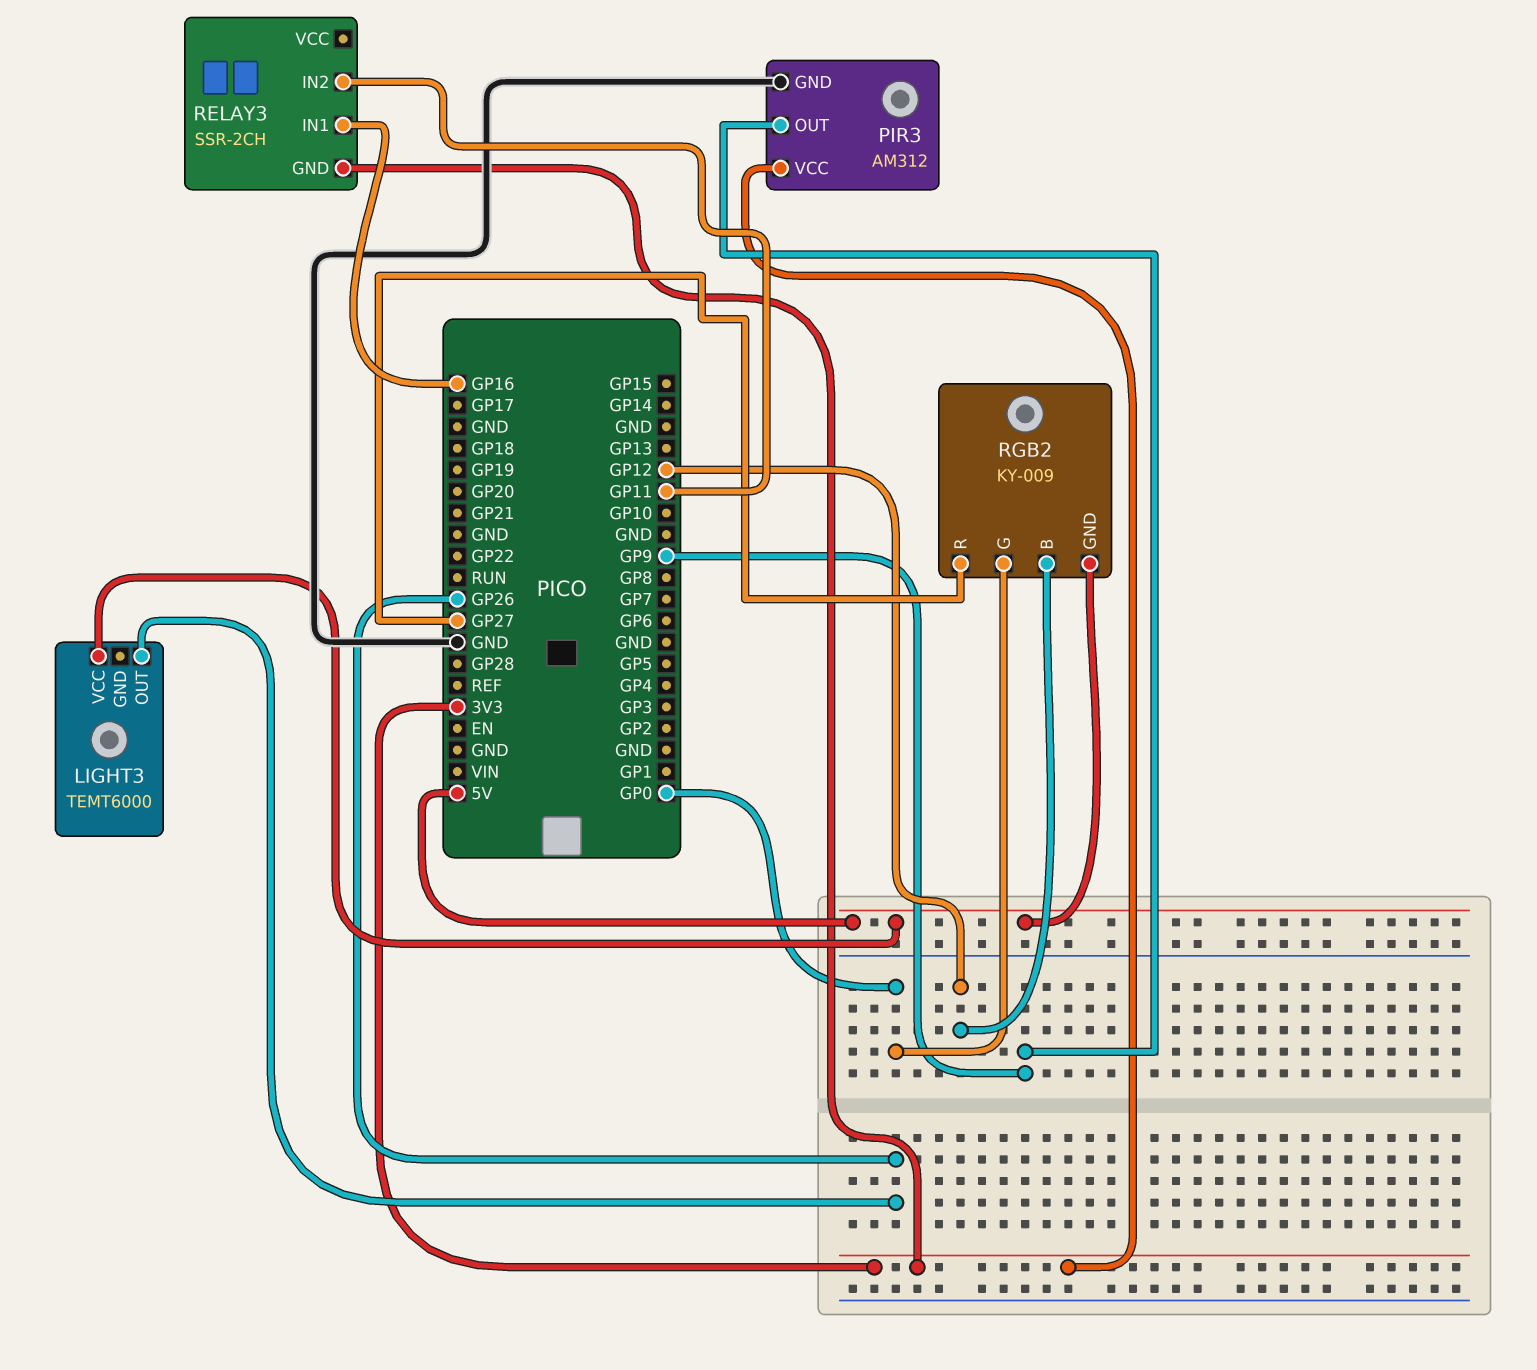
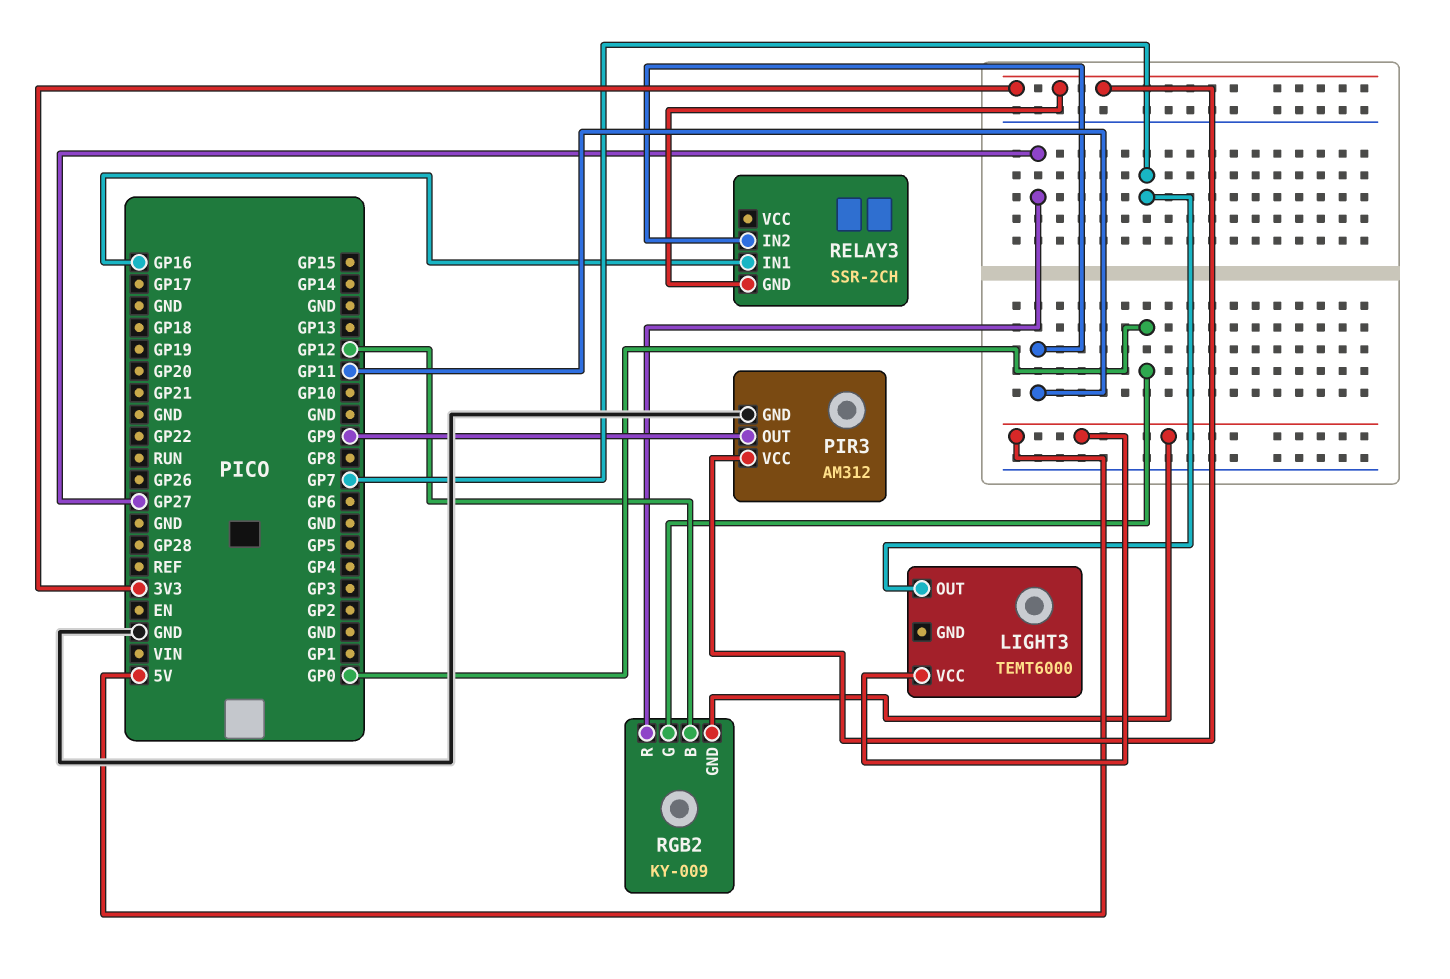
LIGHT3 pin OUT: GP26 -> GP7

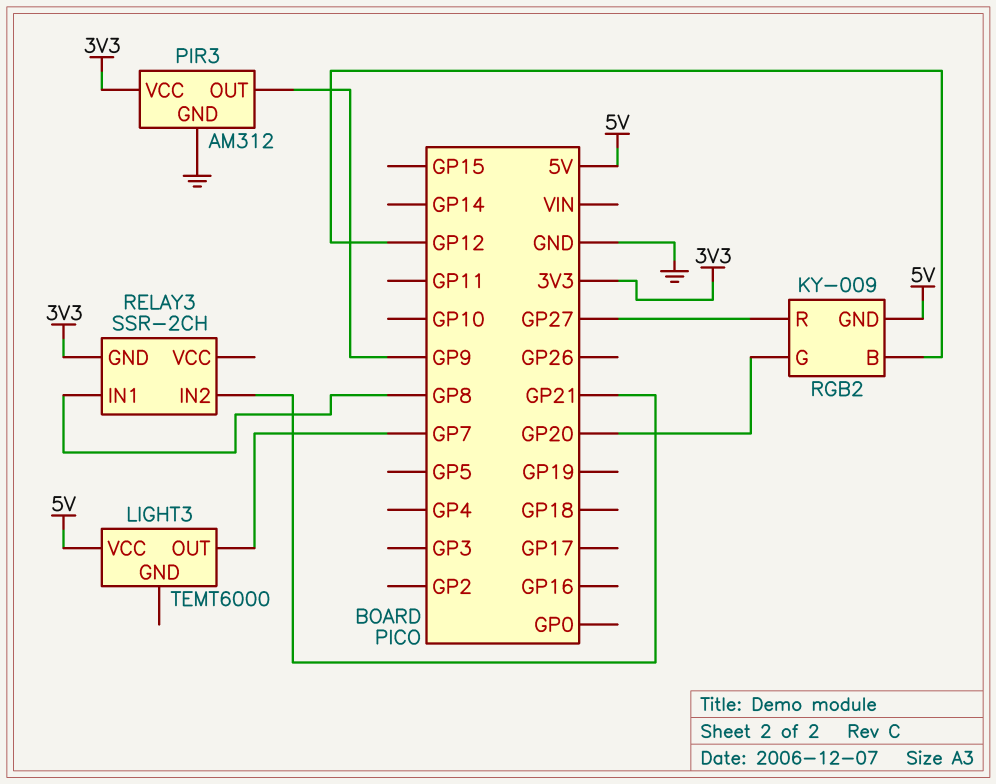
RELAY3 pin IN1: GP16 -> GP8
RELAY3 pin IN2: GP11 -> GP21
RGB2 pin G: GP0 -> GP20

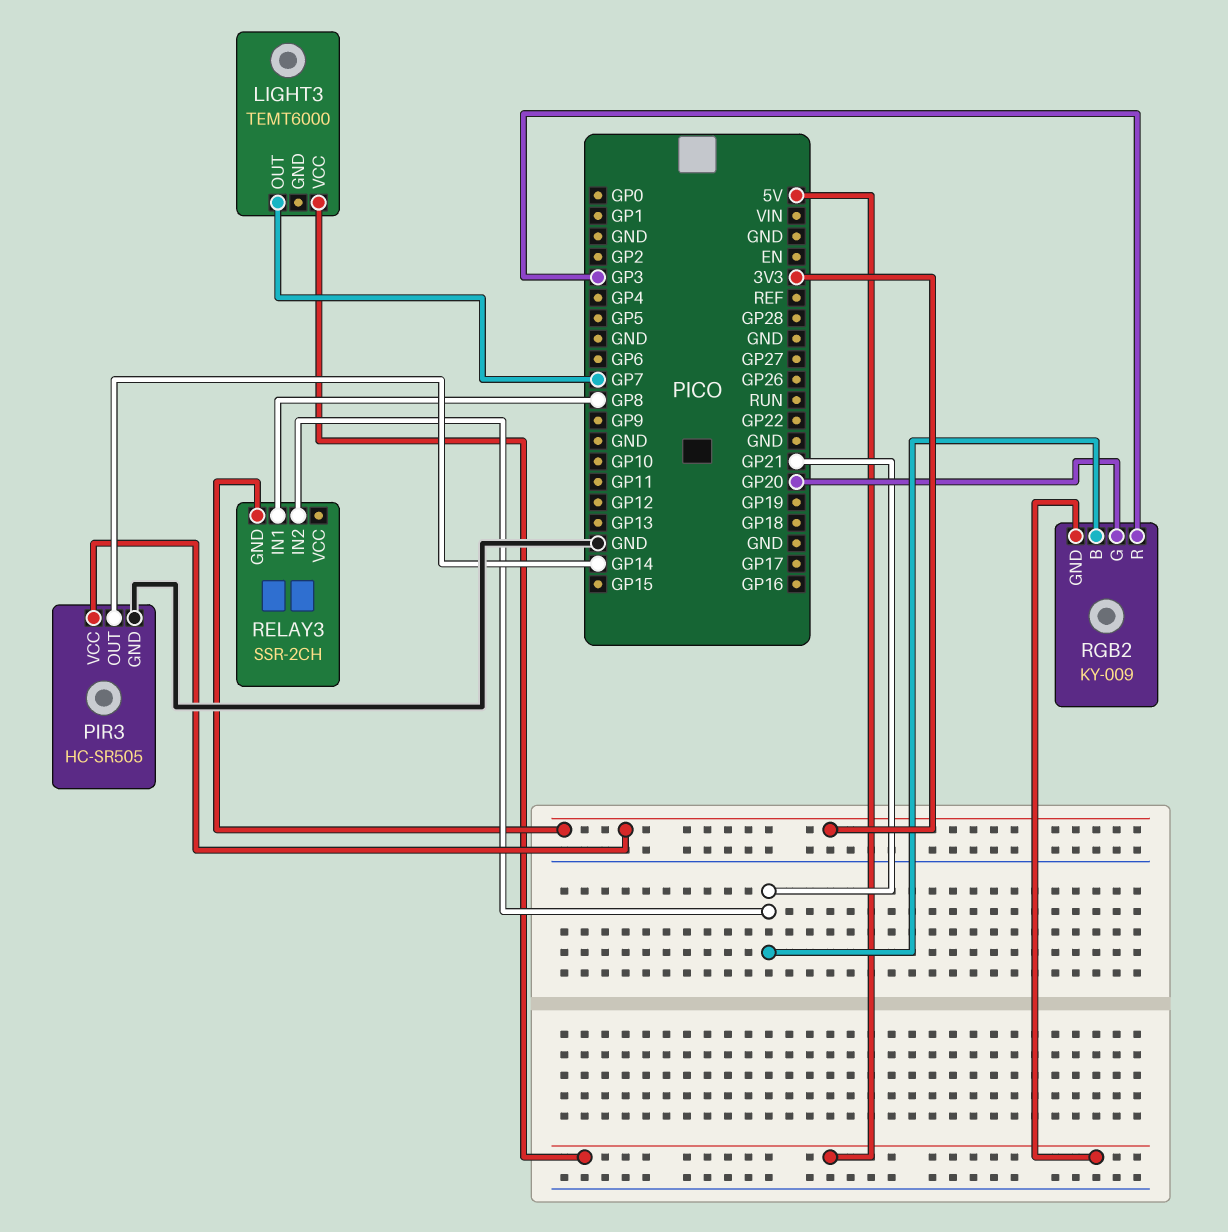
PIR3: AM312 -> HC-SR505
PIR3 pin OUT: GP9 -> GP14
RGB2 pin B: GP12 -> GP21
RGB2 pin R: GP27 -> GP3

